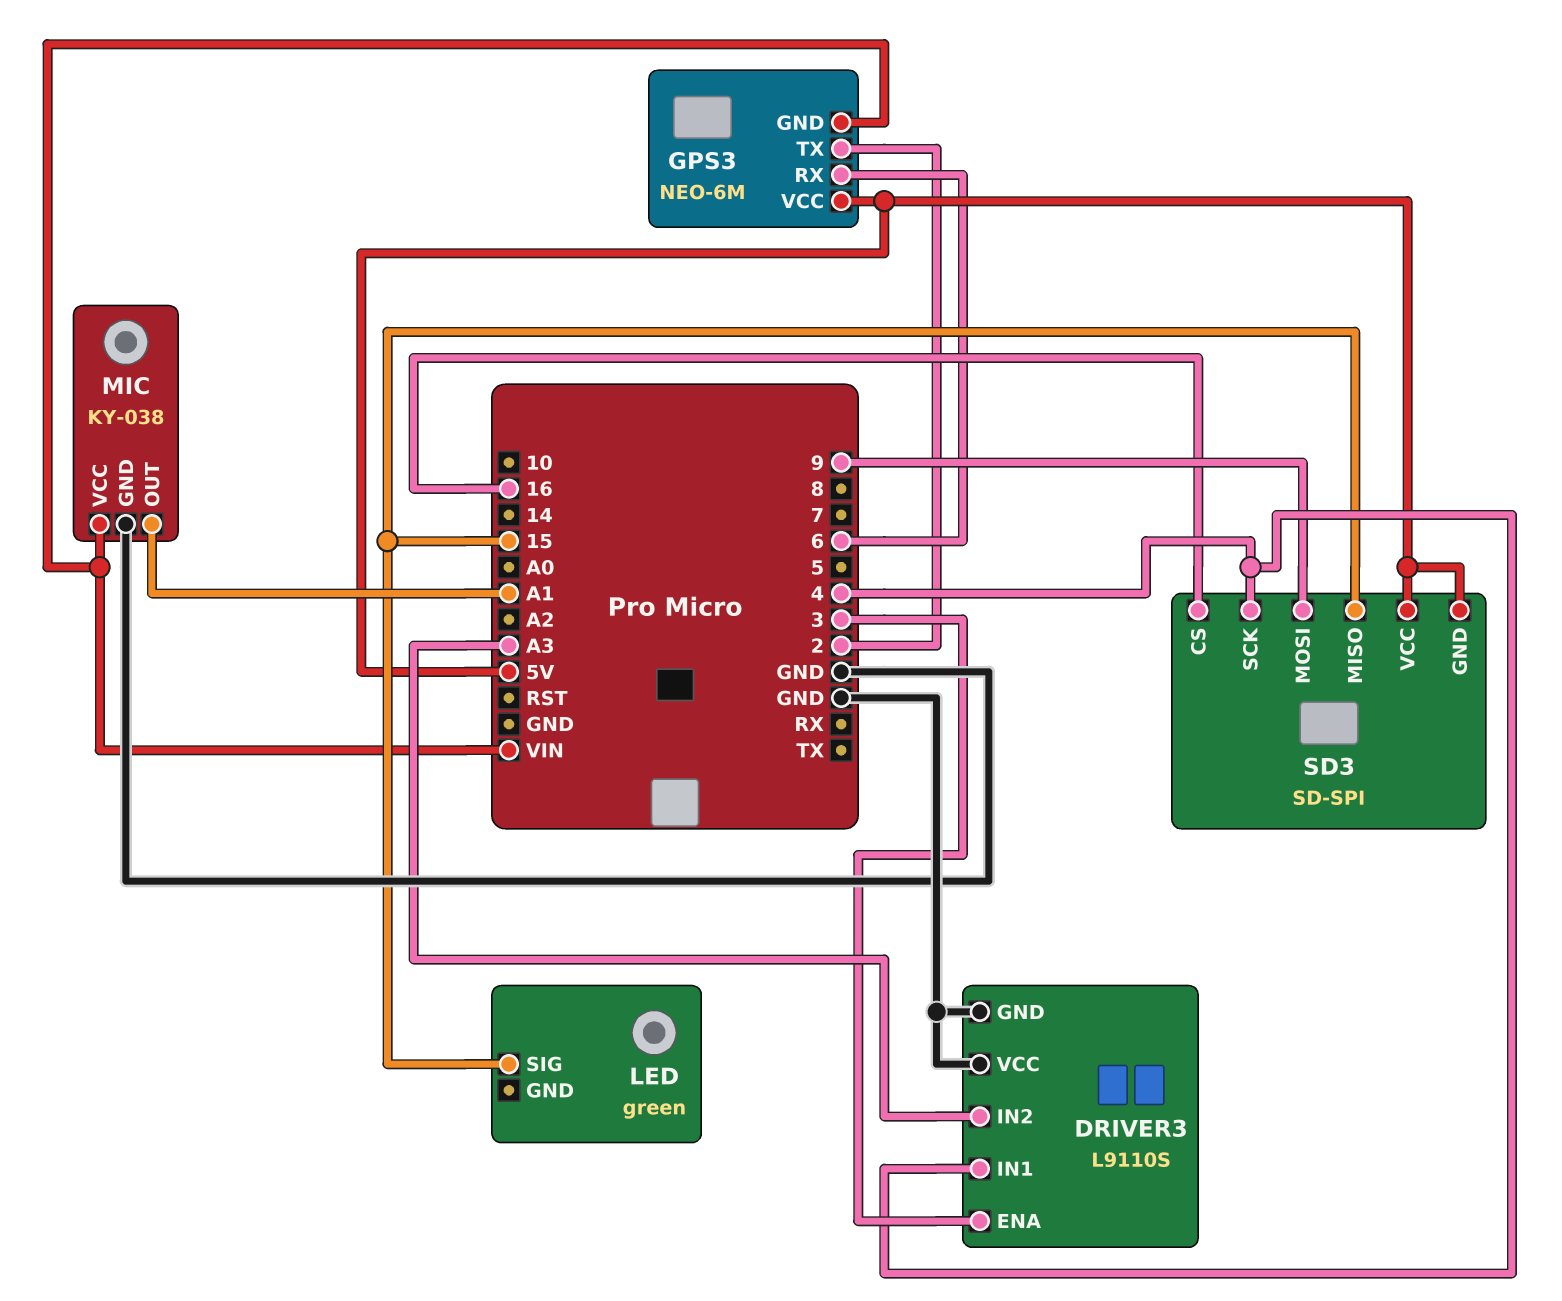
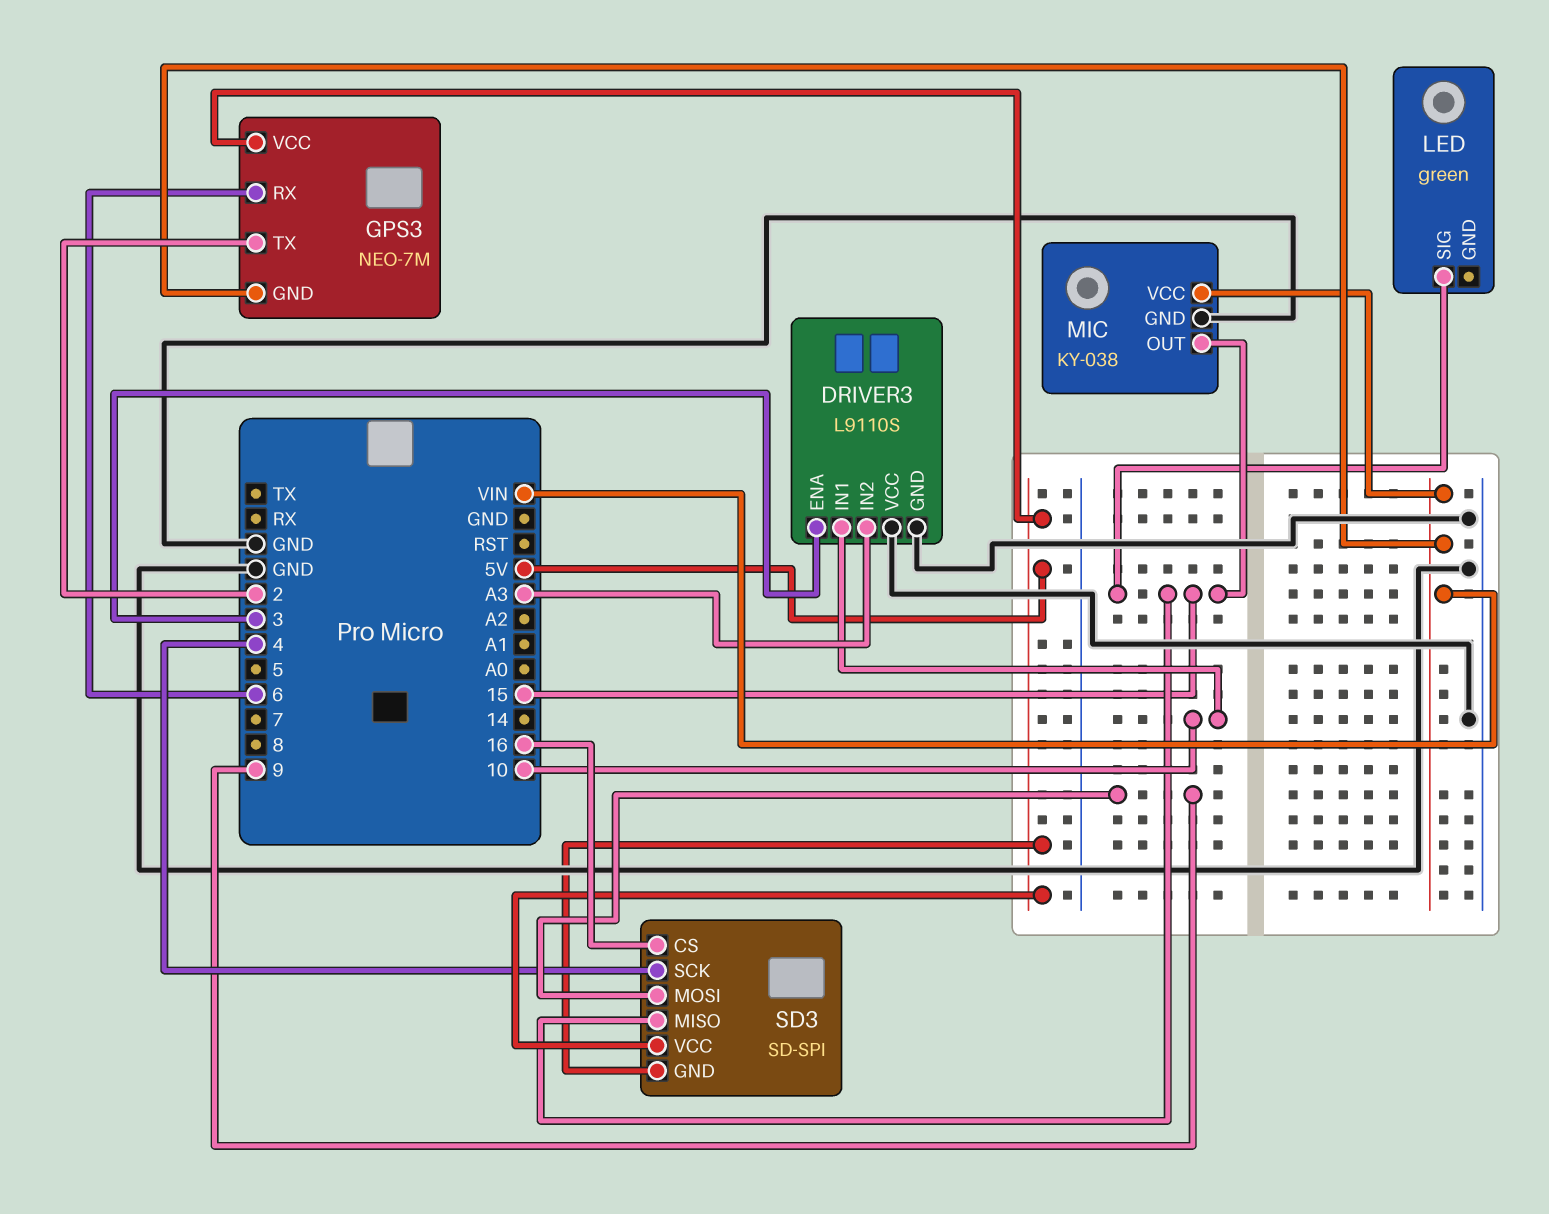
DRIVER3 pin IN1: 4 -> 10
GPS3: NEO-6M -> NEO-7M
MIC pin OUT: A1 -> 15

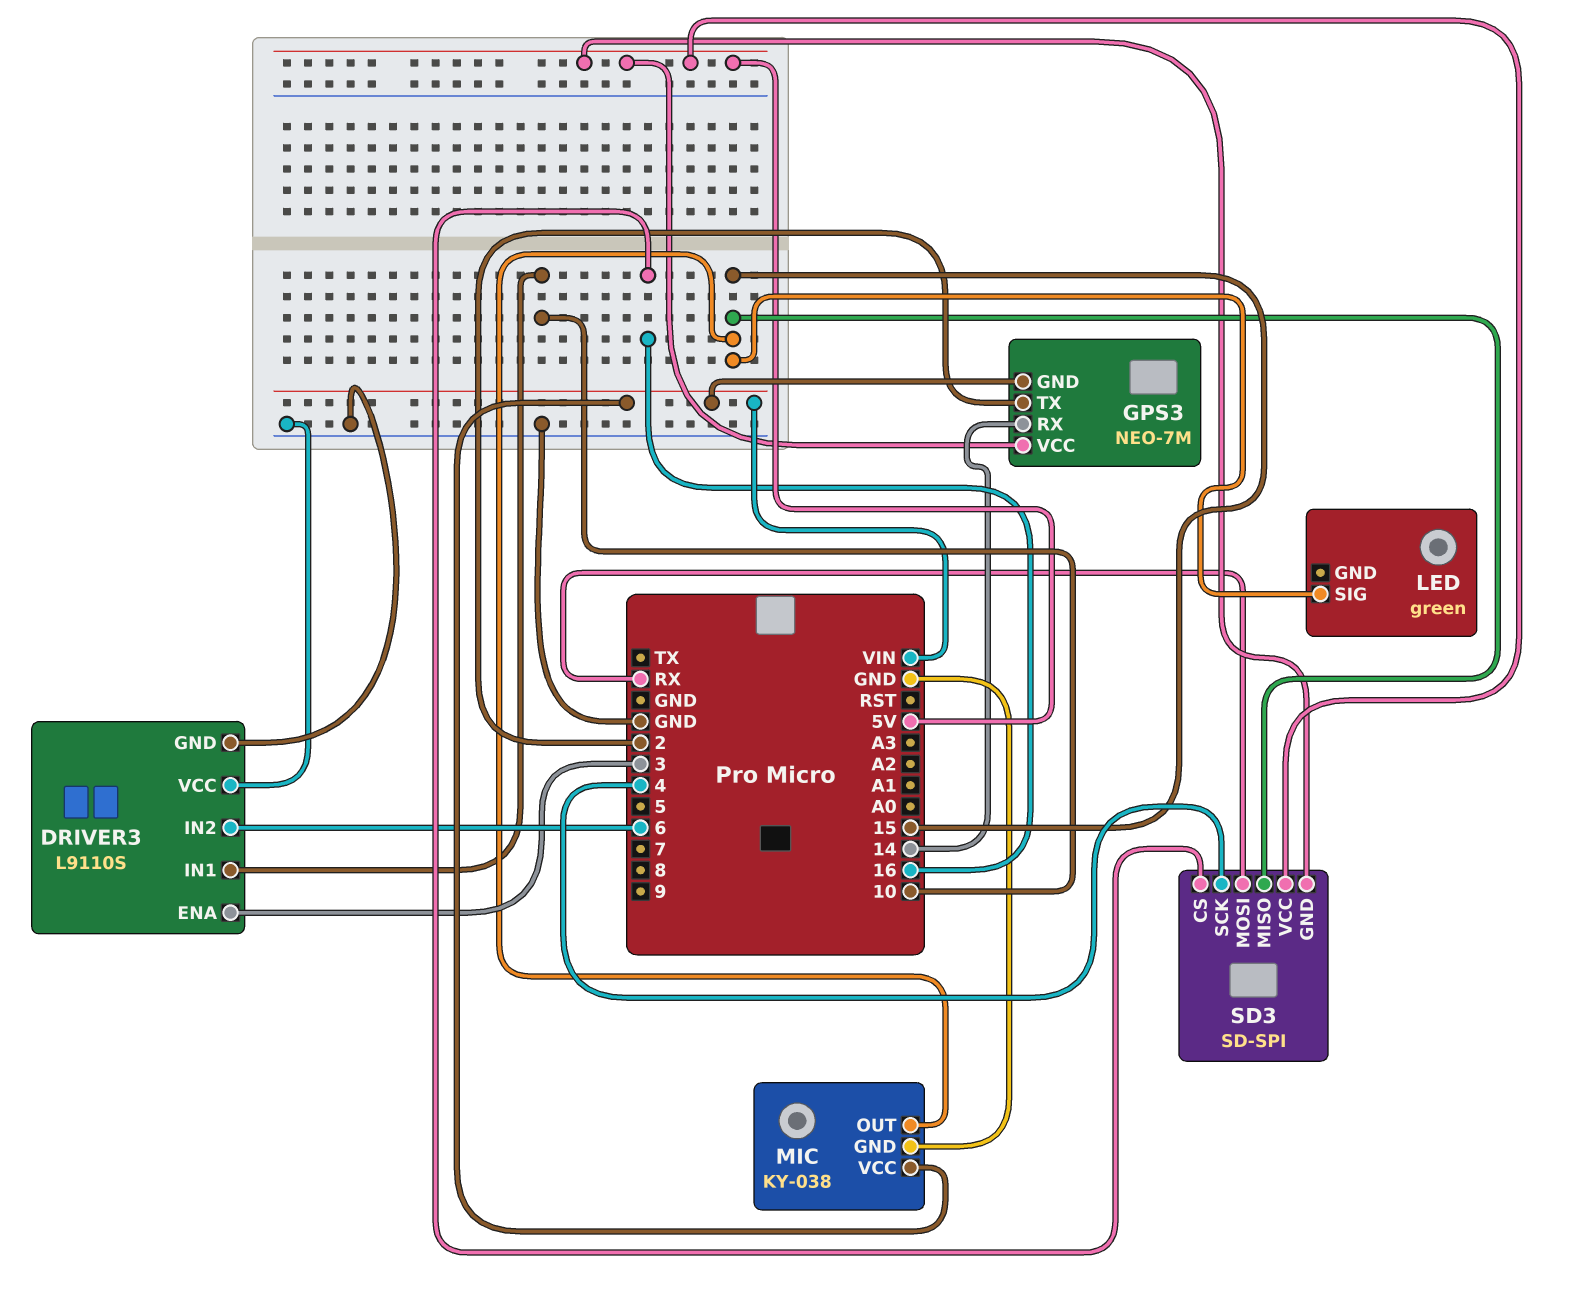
DRIVER3 pin IN2: A3 -> 6
GPS3 pin RX: 6 -> 14
SD3 pin MOSI: 9 -> RX

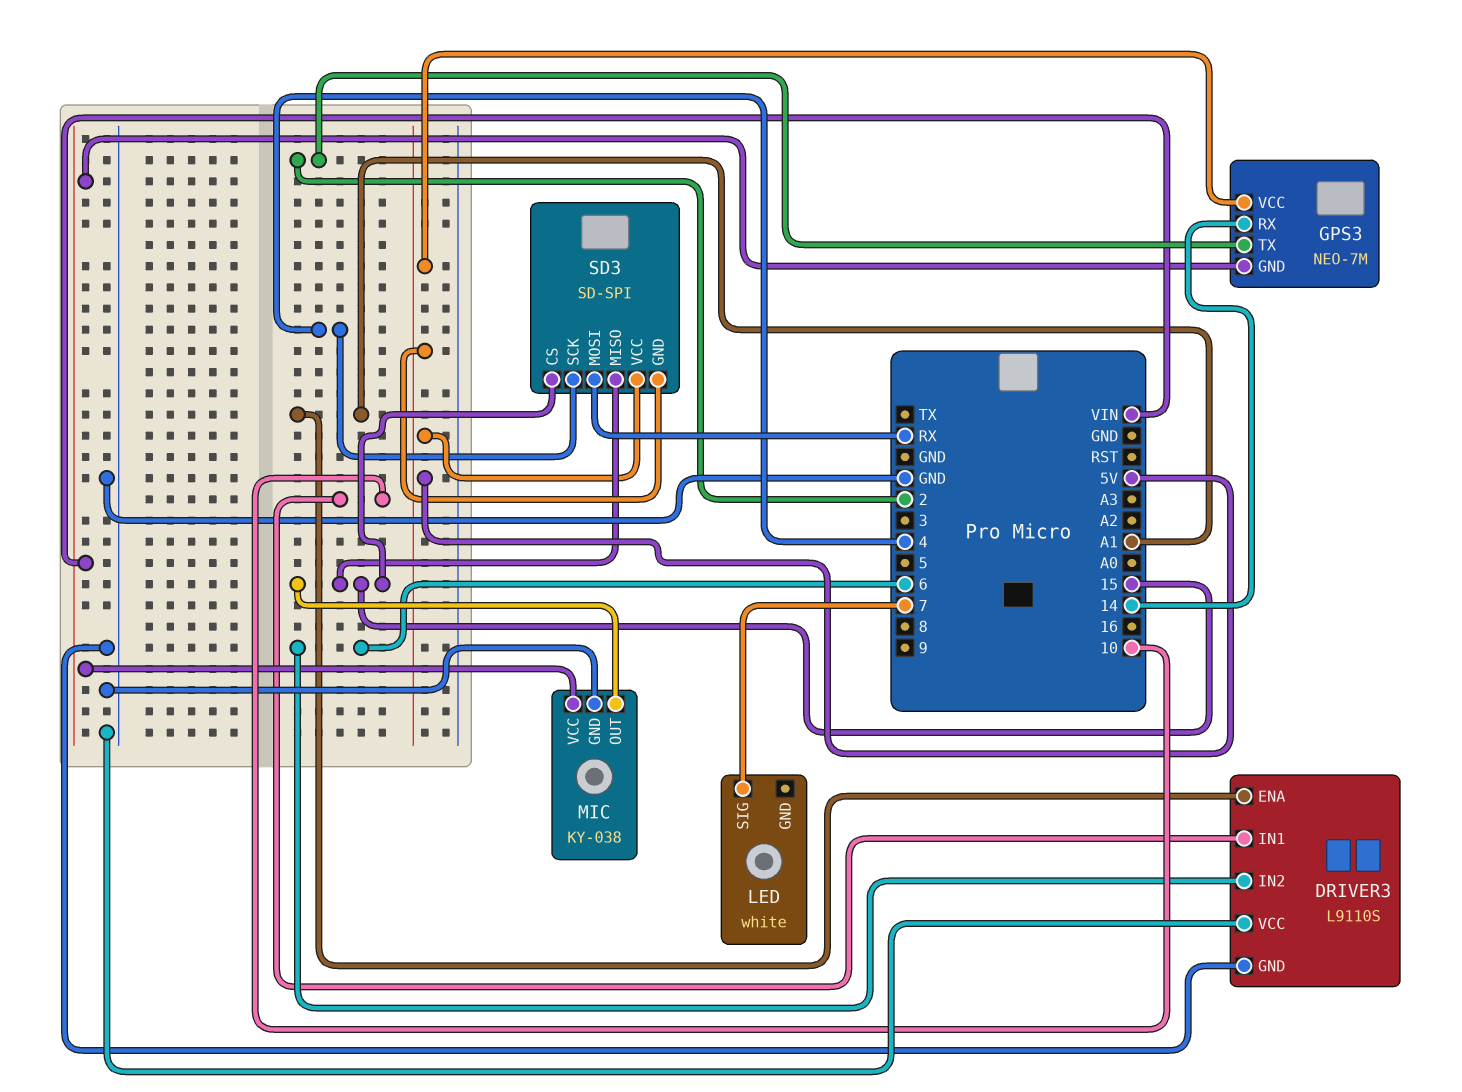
DRIVER3 pin ENA: 3 -> A1
LED: green -> white
LED pin SIG: 15 -> 7
SD3 pin CS: 16 -> 15

